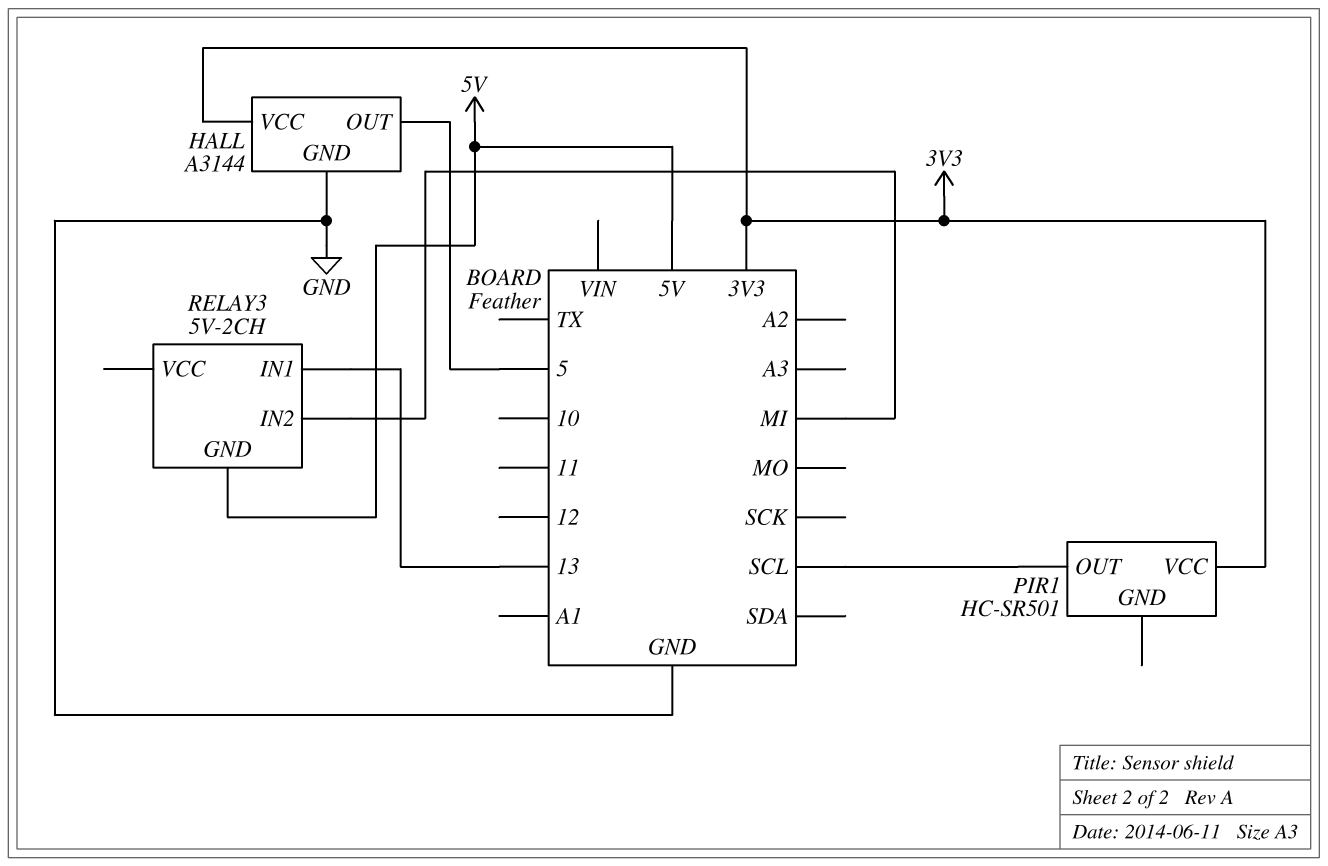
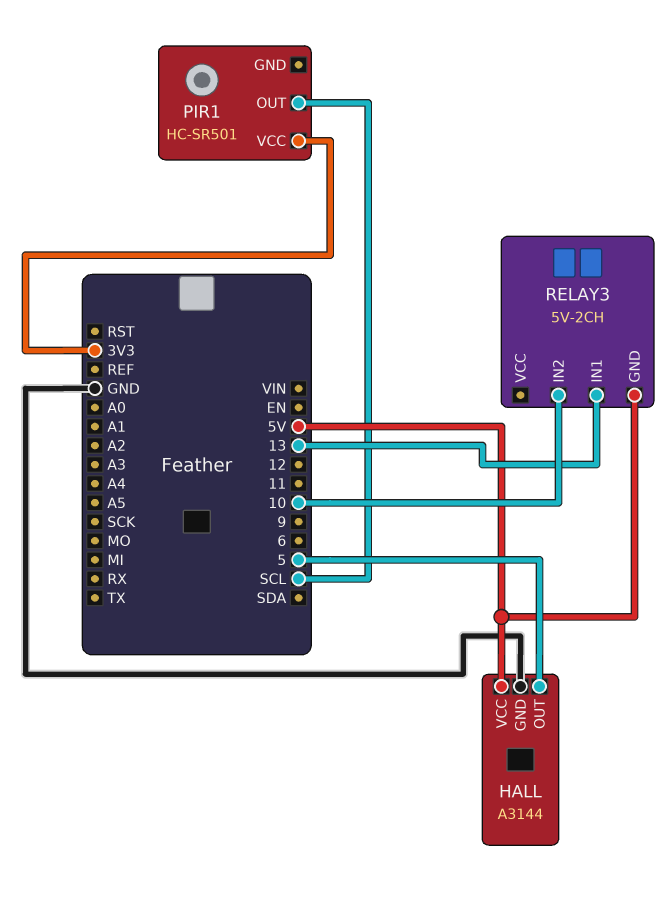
HALL pin VCC: 3V3 -> 5V
RELAY3 pin IN2: MI -> 10

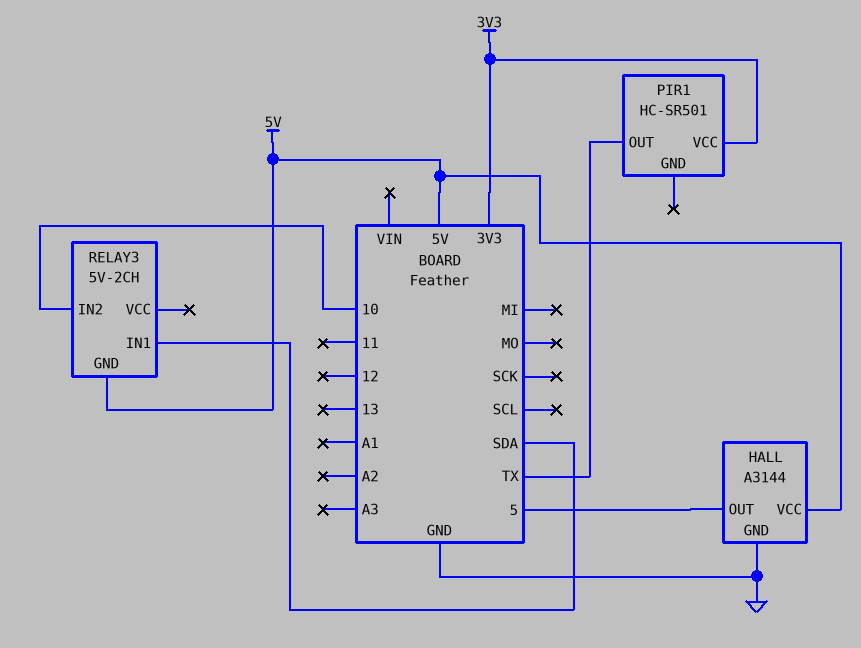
PIR1 pin OUT: SCL -> TX
RELAY3 pin IN1: 13 -> SDA

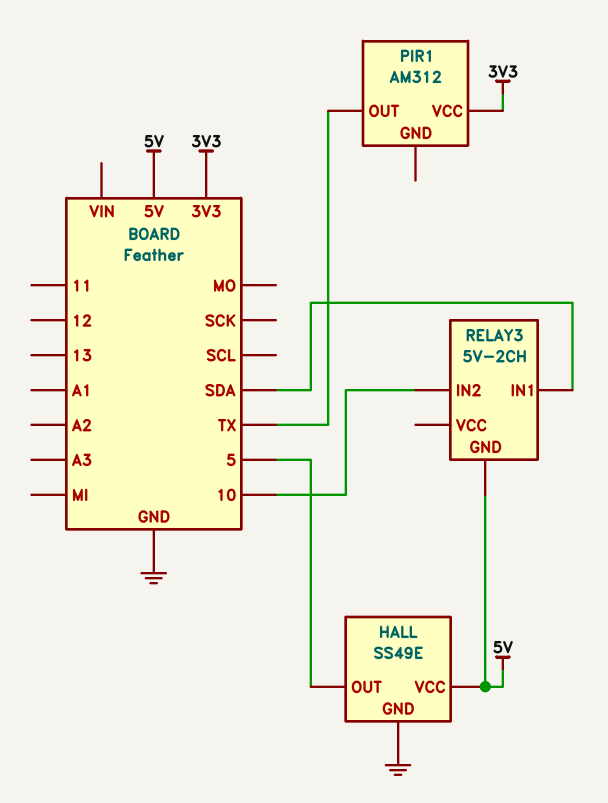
HALL: A3144 -> SS49E
PIR1: HC-SR501 -> AM312

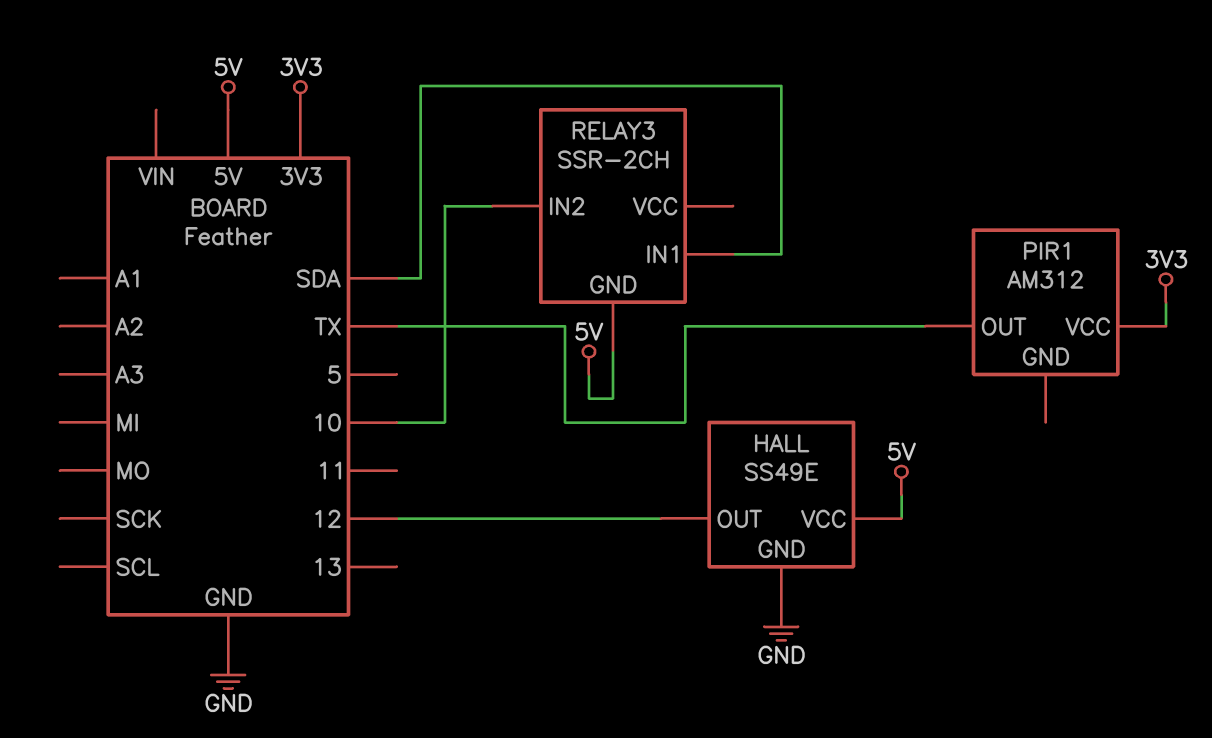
HALL pin OUT: 5 -> 12
RELAY3: 5V-2CH -> SSR-2CH

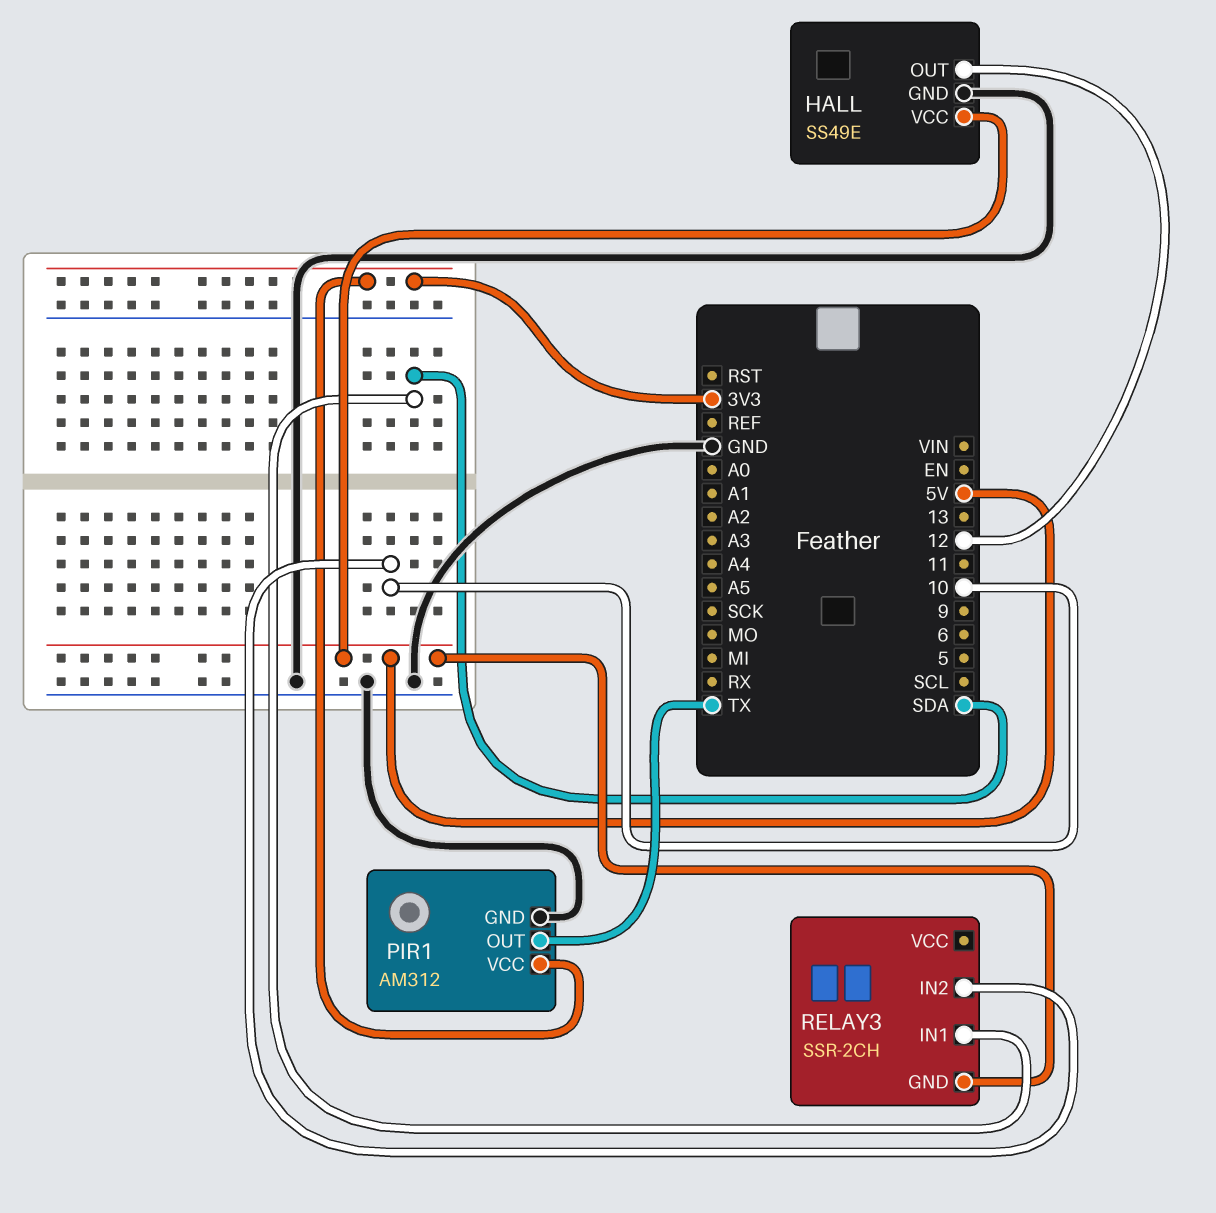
PIR1 pin GND: none -> GND

